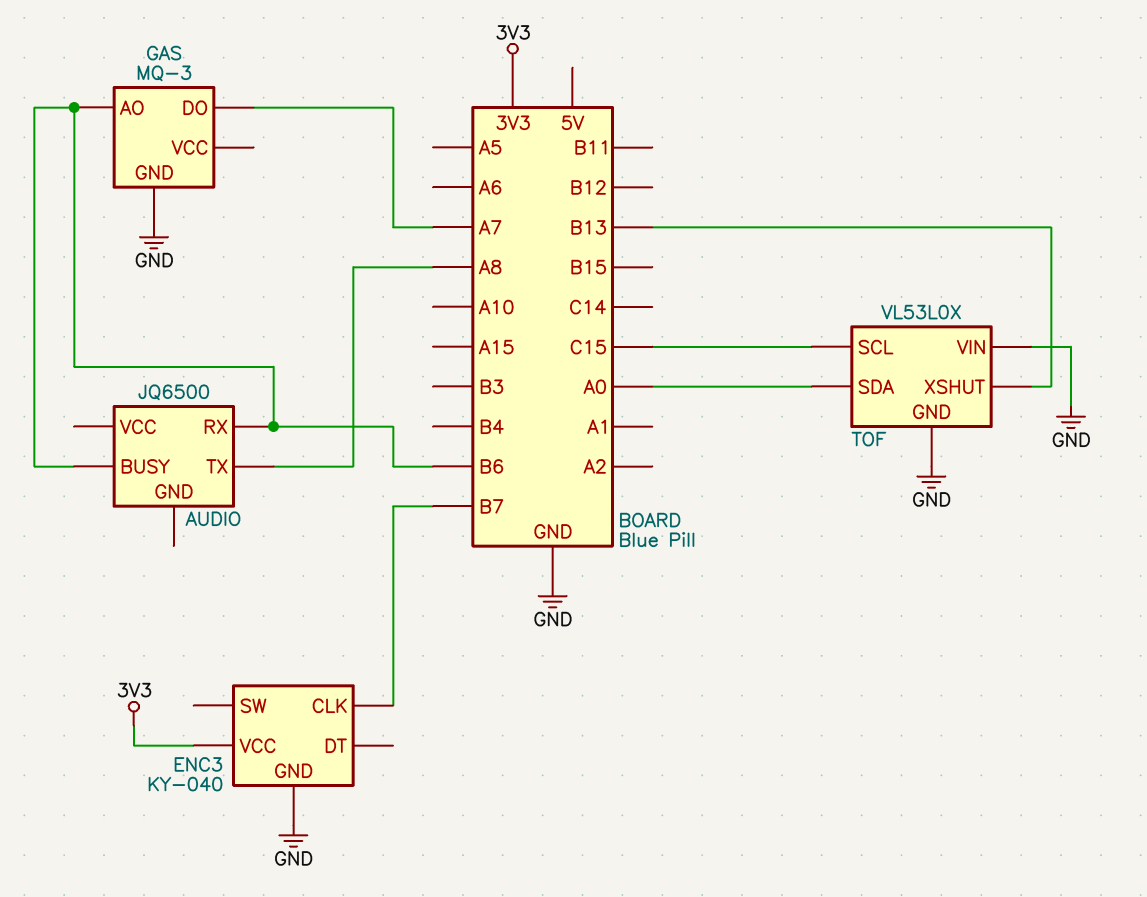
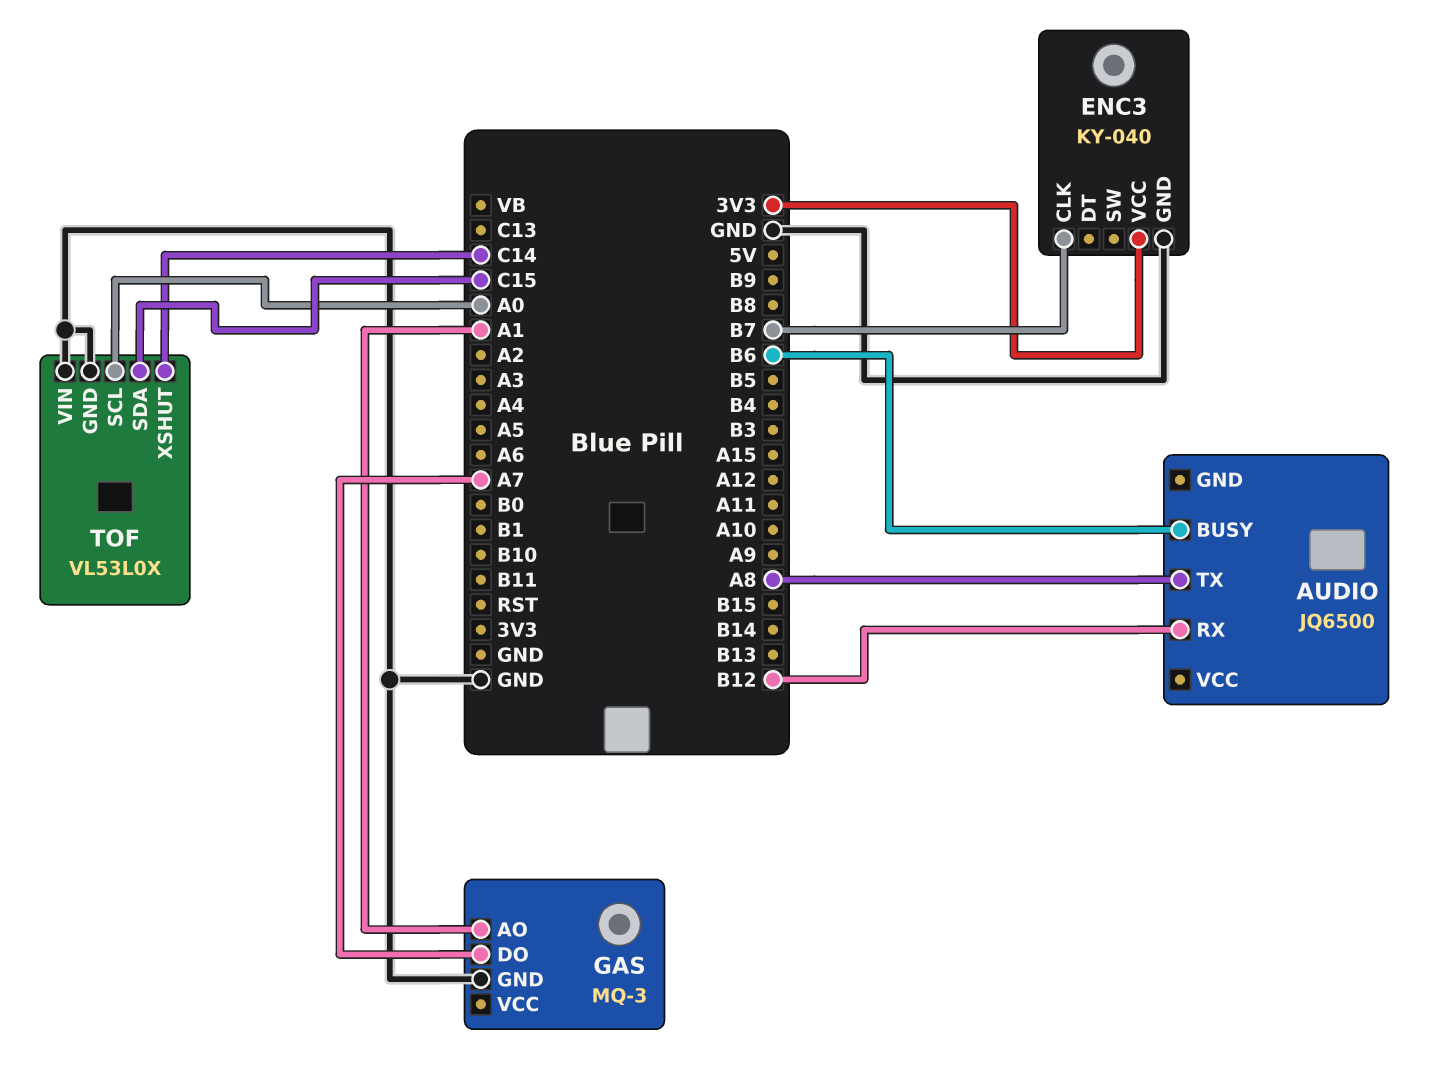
AUDIO pin RX: B6 -> B12
GAS pin AO: B6 -> A1
TOF pin SCL: C15 -> A0
TOF pin SDA: A0 -> C15
TOF pin XSHUT: B13 -> C14

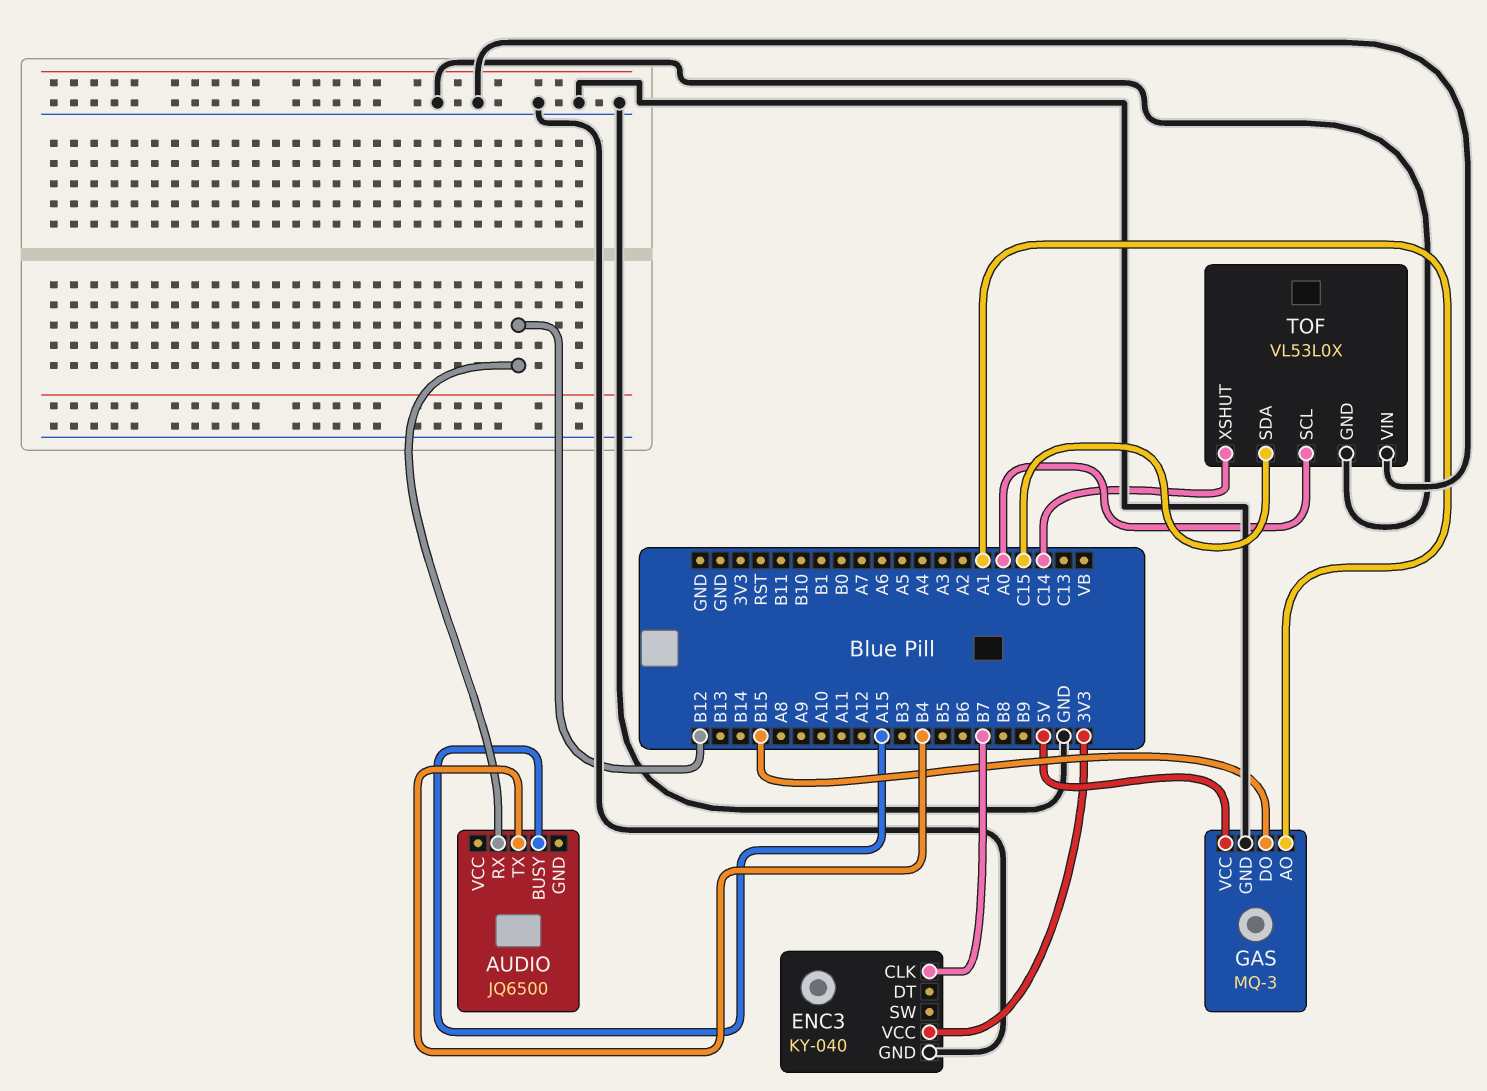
AUDIO pin BUSY: B6 -> A15
AUDIO pin TX: A8 -> B4
GAS pin DO: A7 -> B15
GAS pin VCC: none -> 5V

